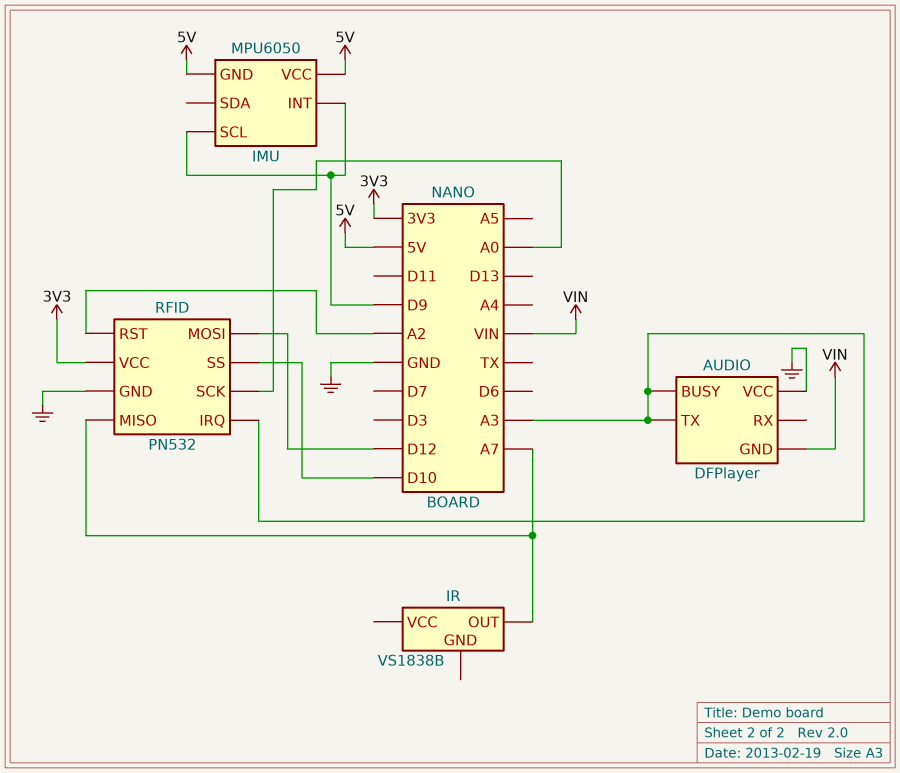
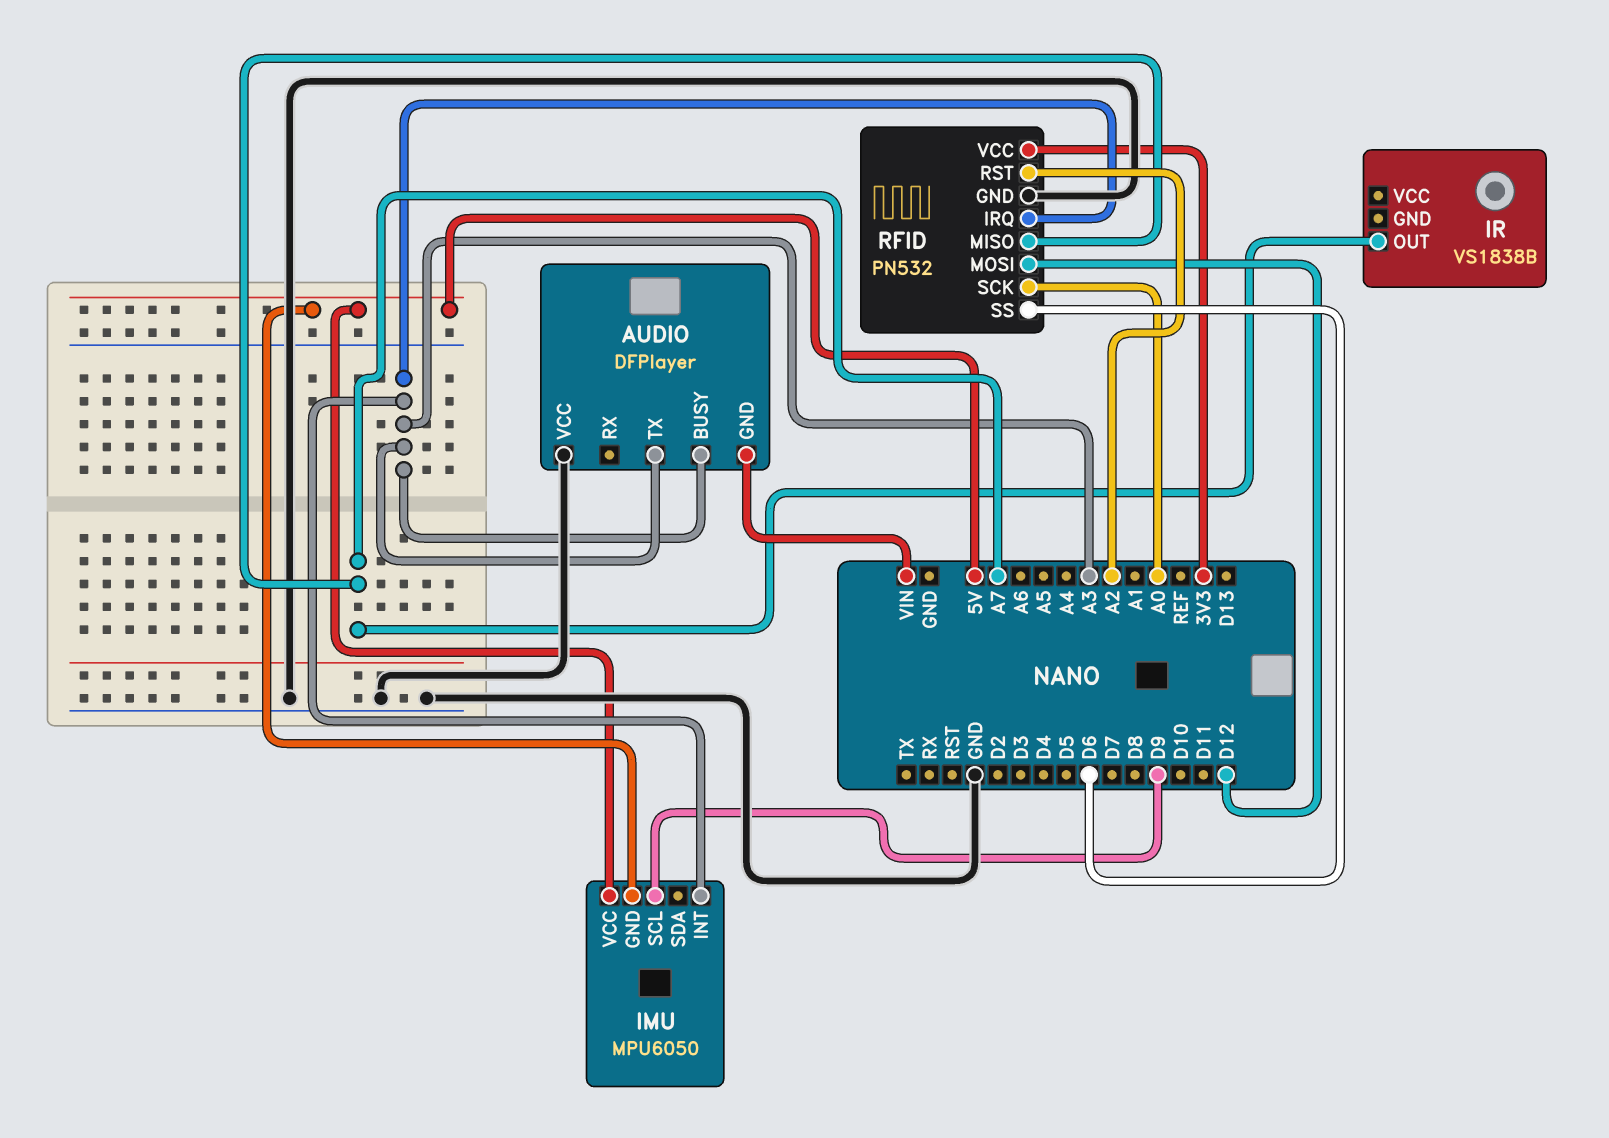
IMU pin INT: D9 -> A3
RFID pin SS: D10 -> D6

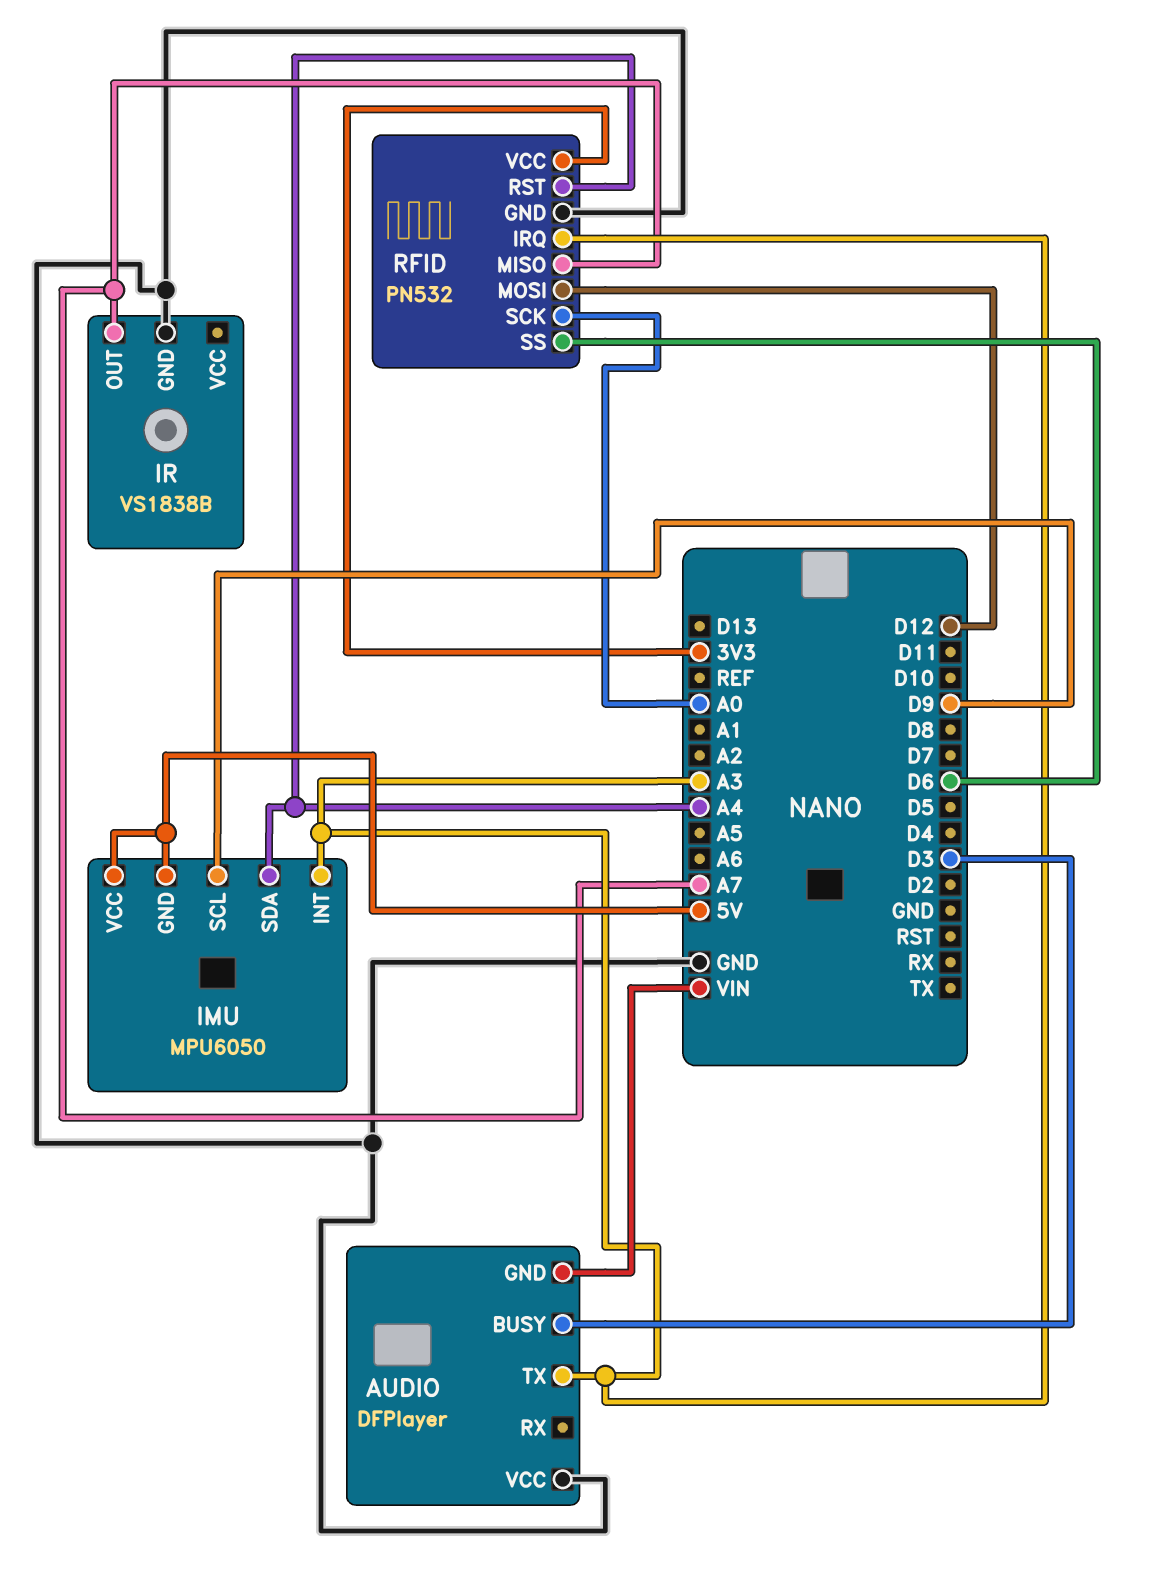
AUDIO pin BUSY: A3 -> D3
IMU pin SDA: none -> A4
IR pin GND: none -> GND
RFID pin RST: A2 -> A4

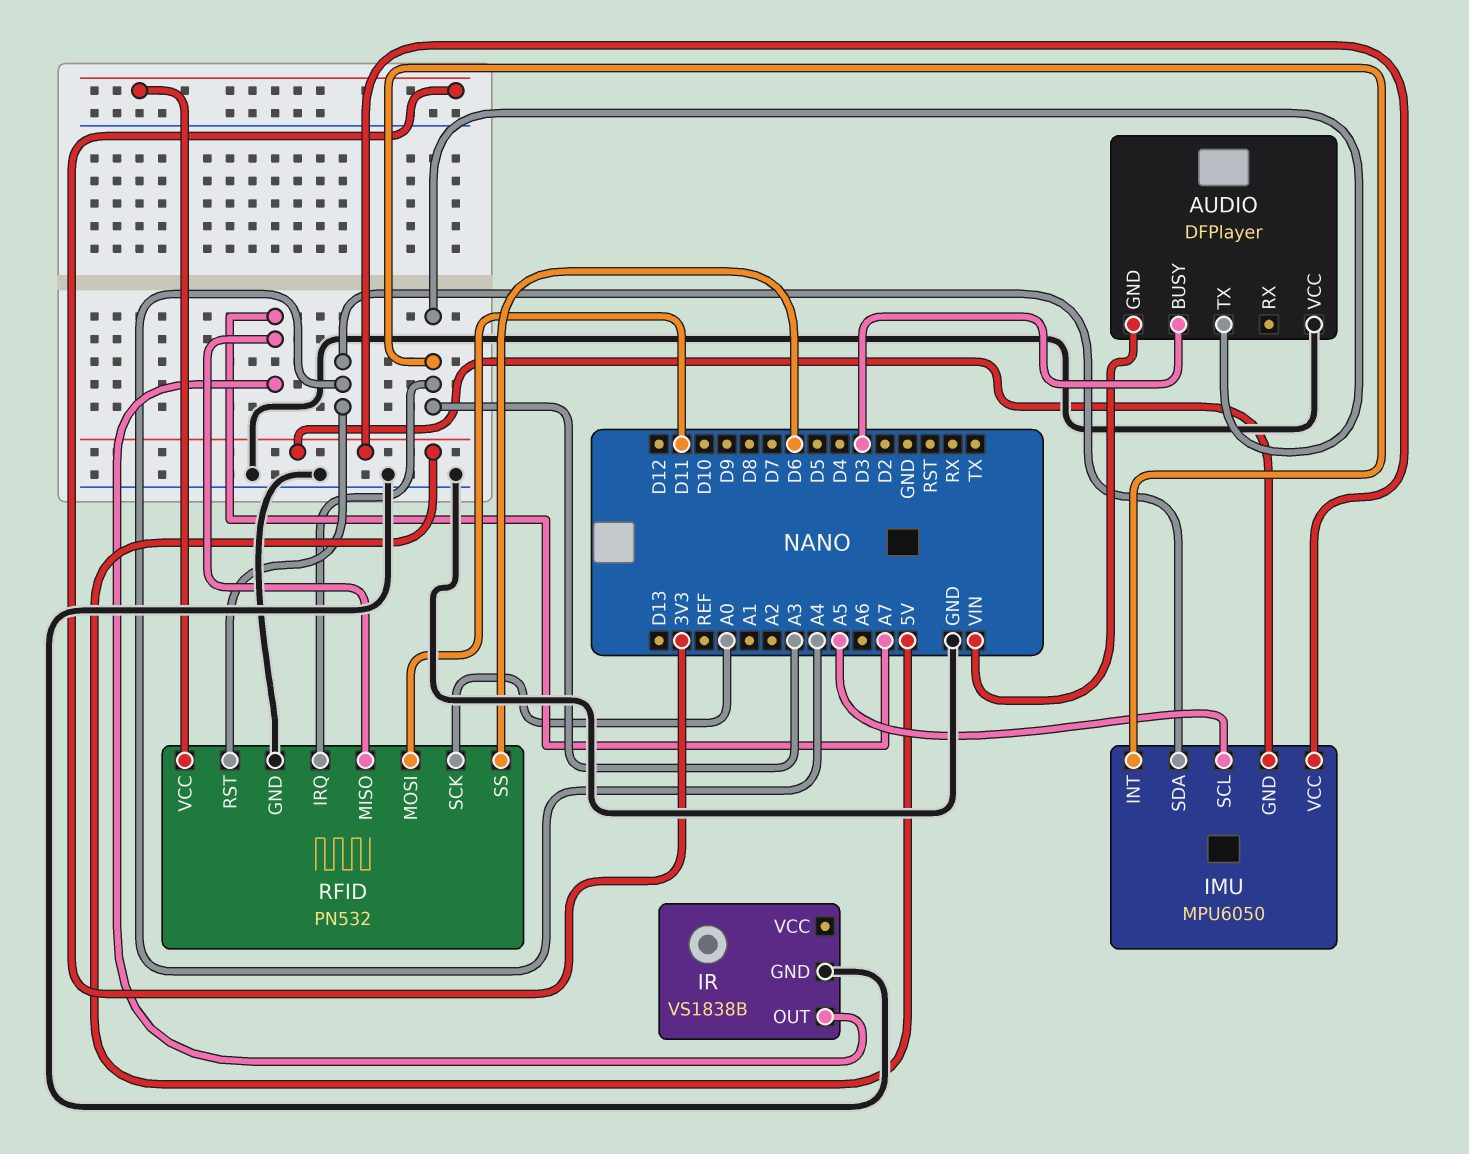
IMU pin SCL: D9 -> A5
RFID pin MOSI: D12 -> D11

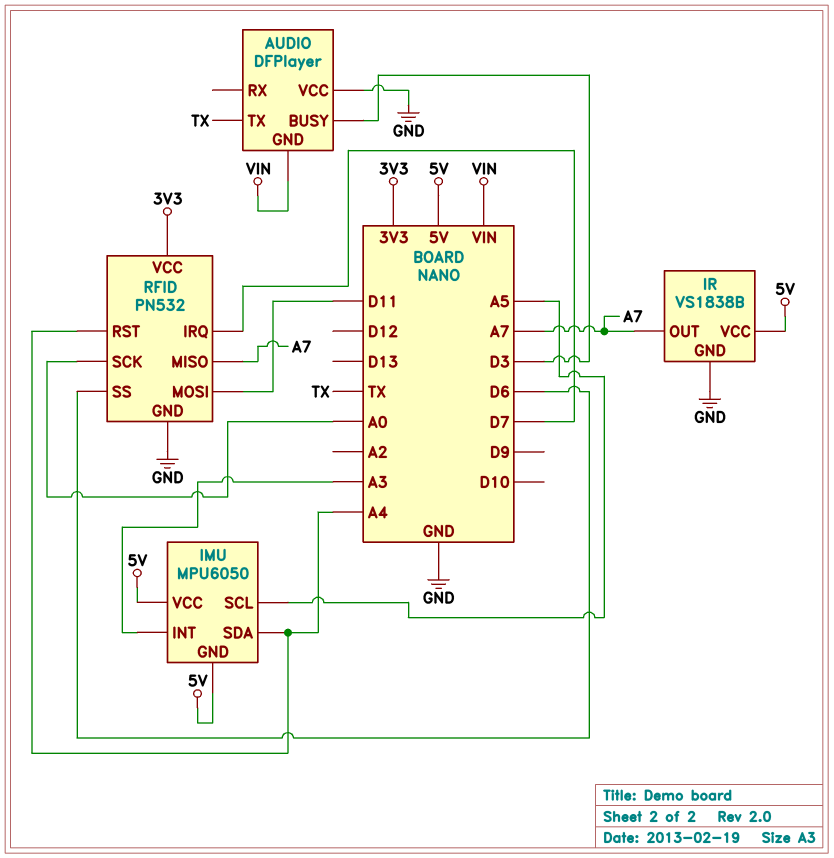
AUDIO pin TX: A3 -> TX
IR pin VCC: none -> 5V
RFID pin IRQ: A3 -> D7

